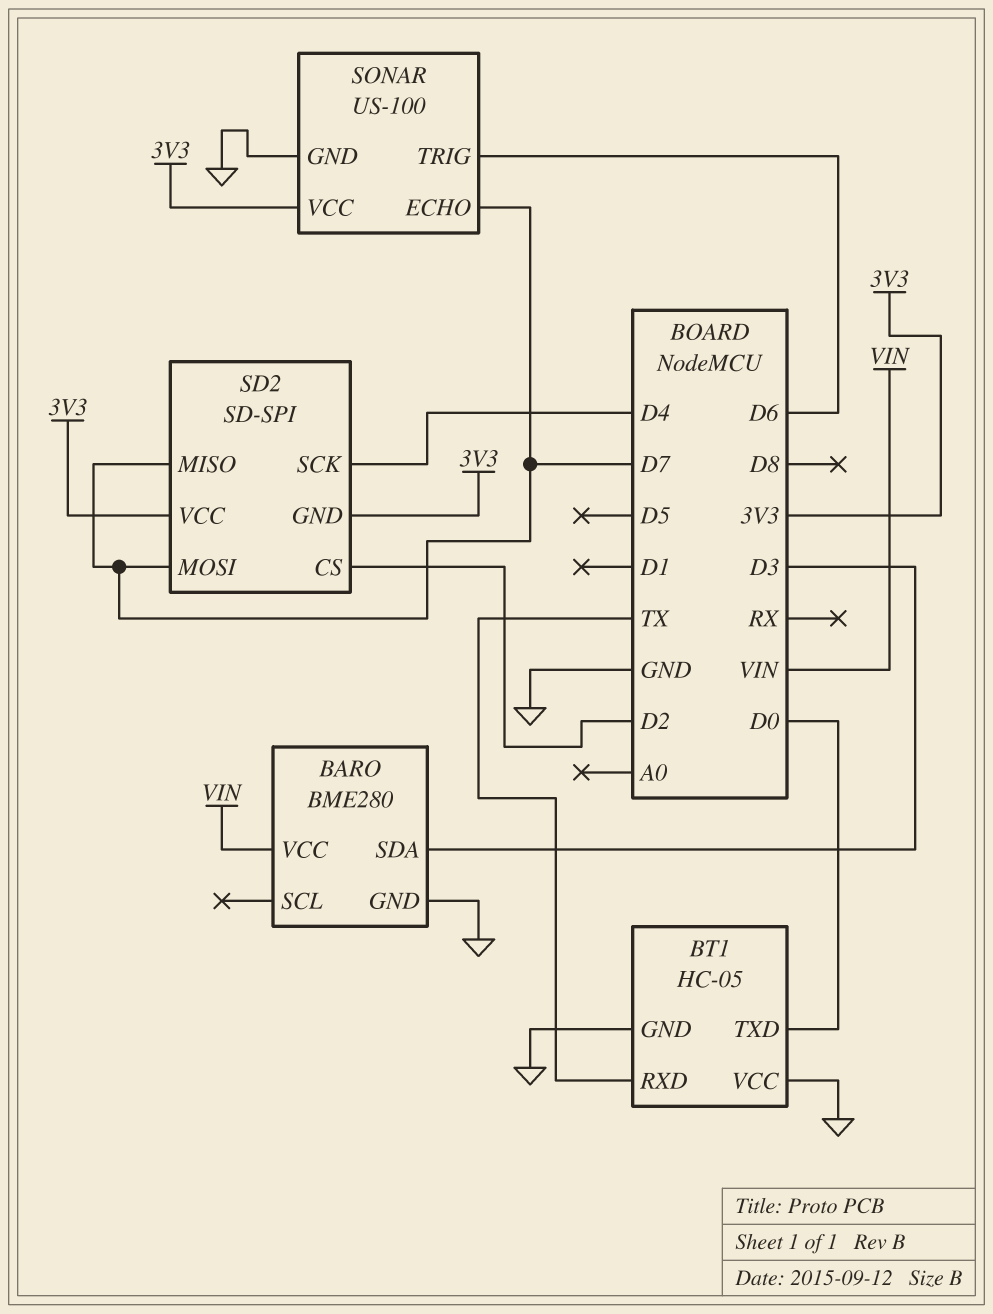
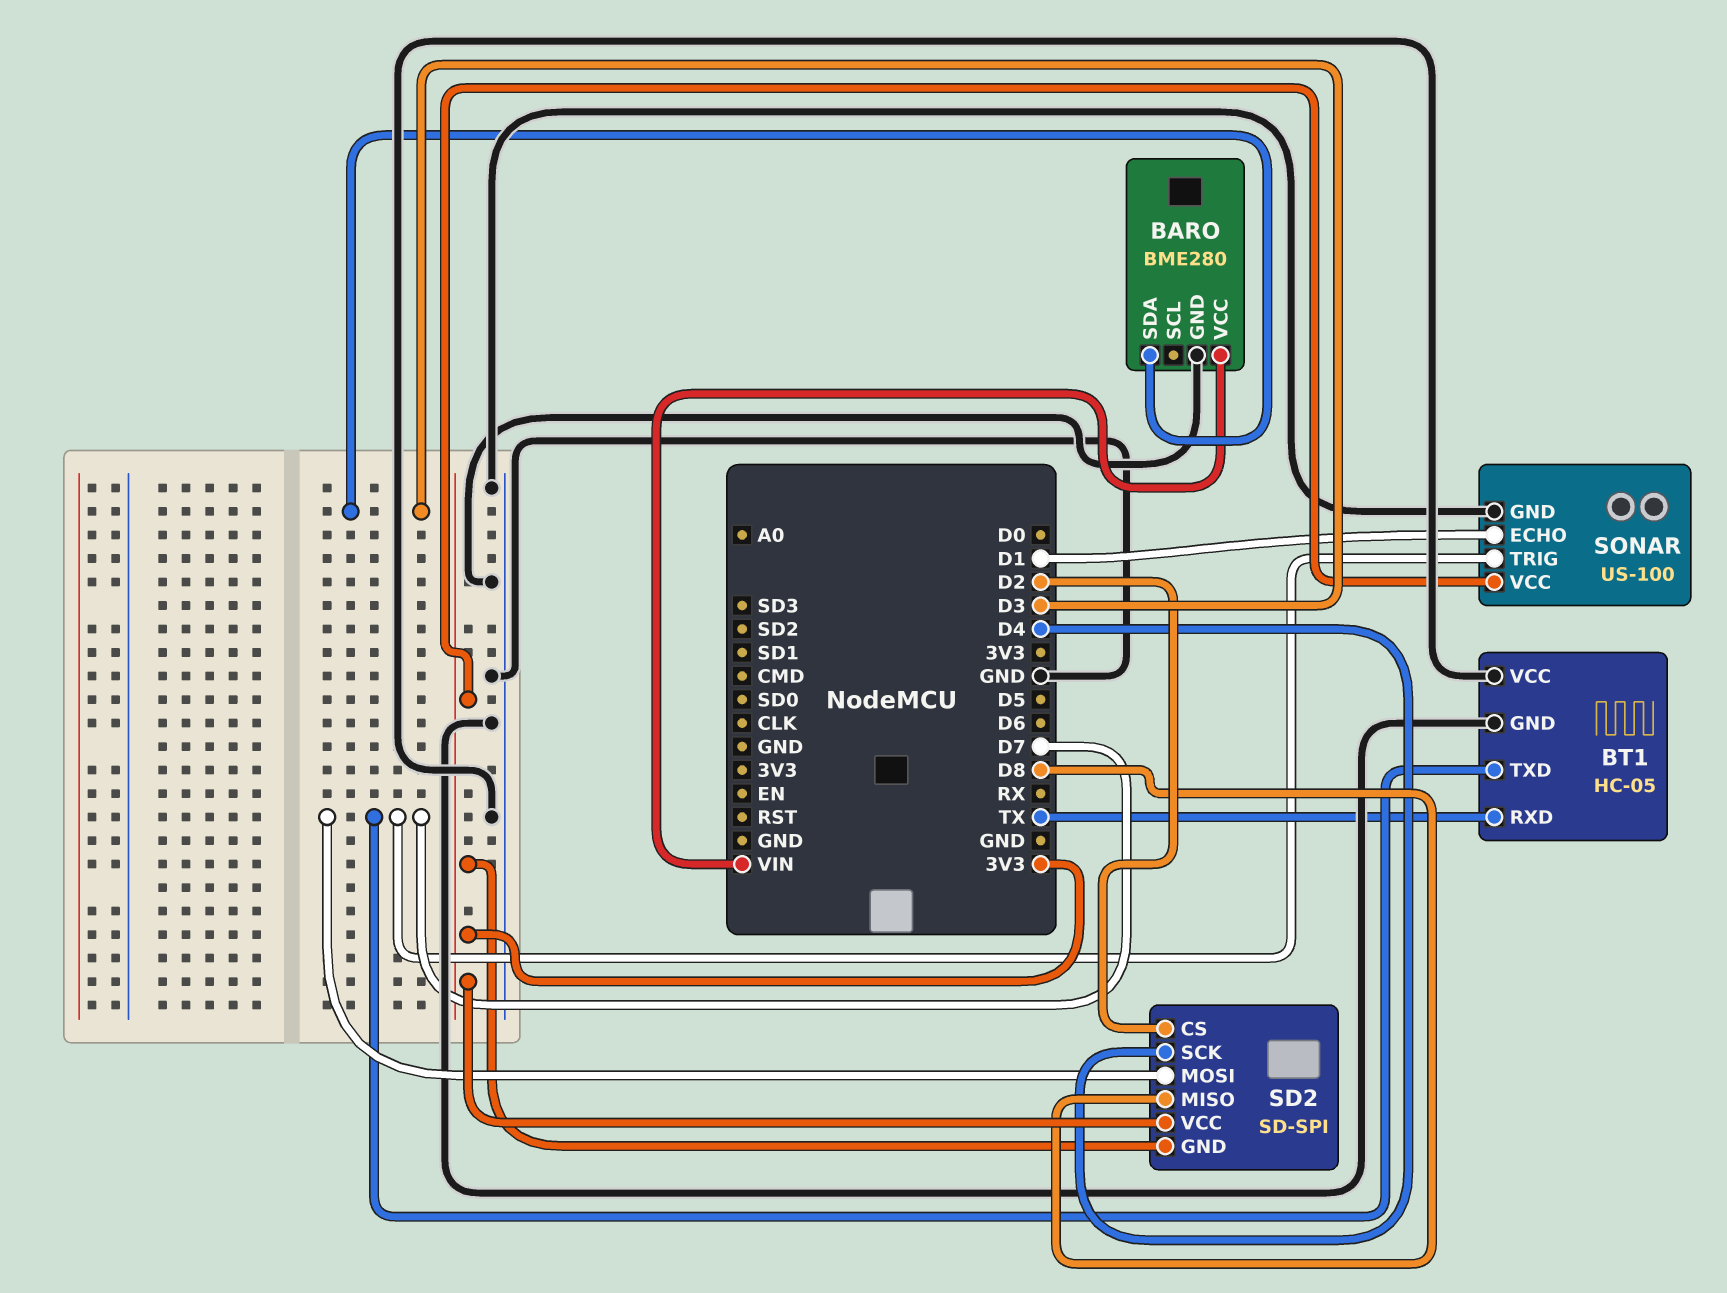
BT1 pin TXD: D0 -> D7
SD2 pin MISO: D7 -> D8
SONAR pin ECHO: D7 -> D1
SONAR pin TRIG: D6 -> D7

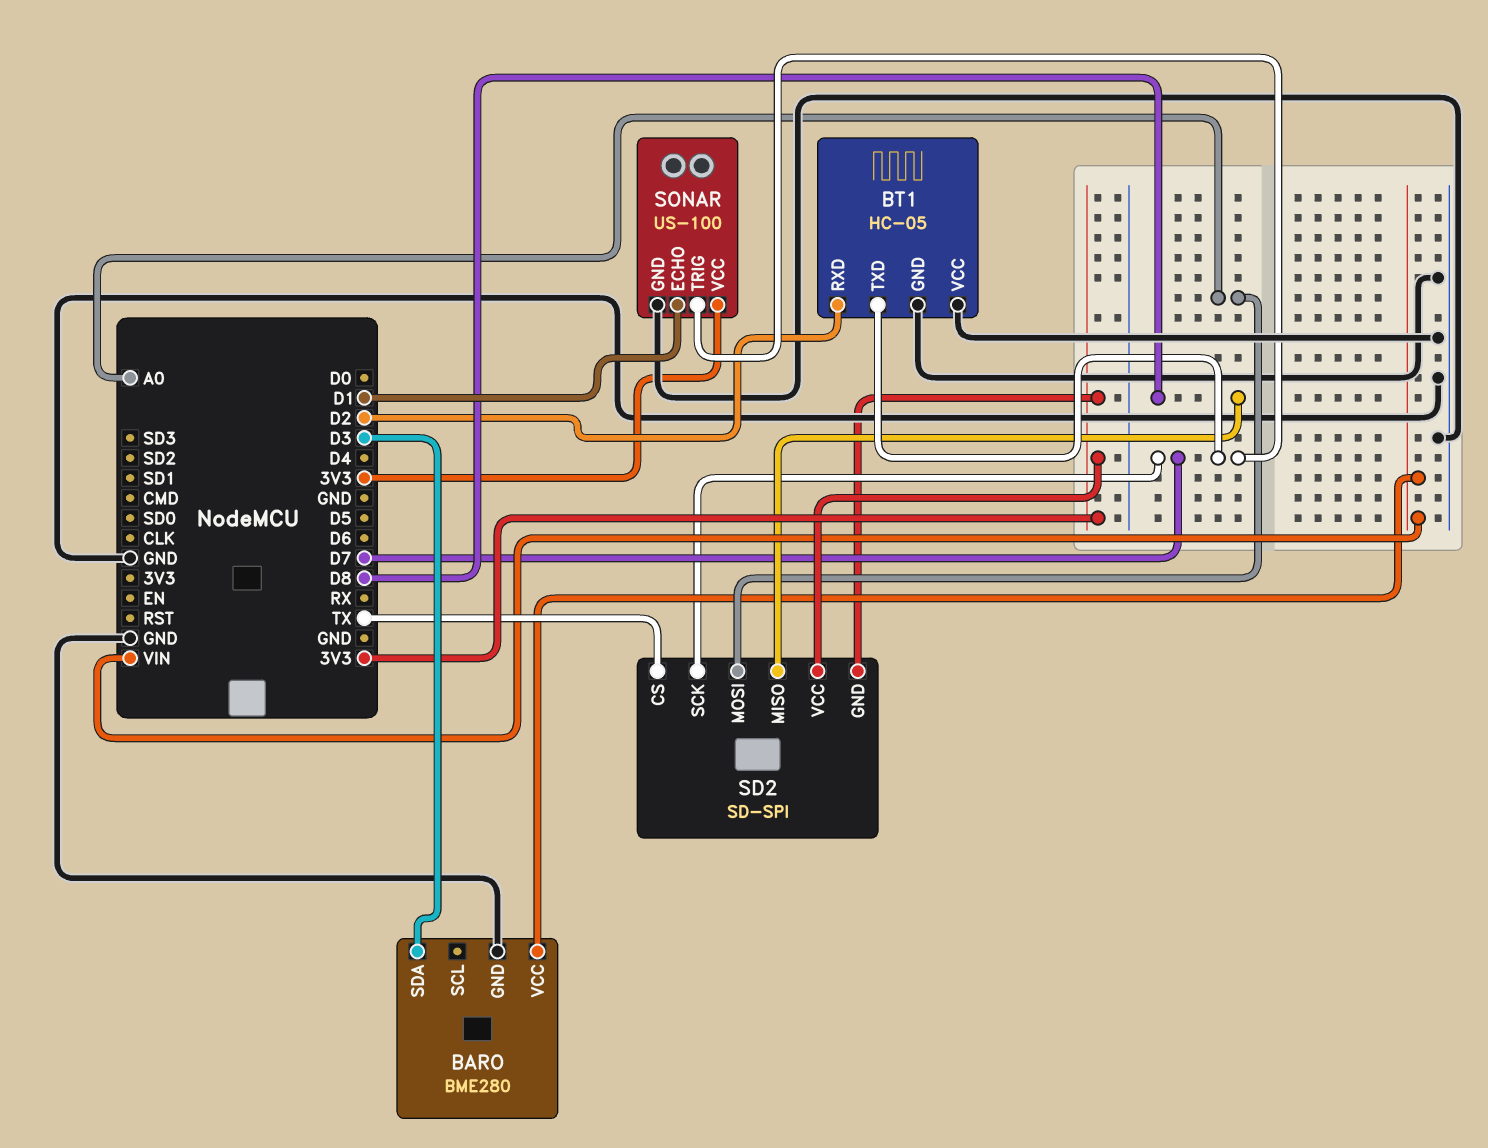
BT1 pin RXD: TX -> D2
SD2 pin CS: D2 -> TX
SD2 pin MOSI: D7 -> A0
SD2 pin SCK: D4 -> D7

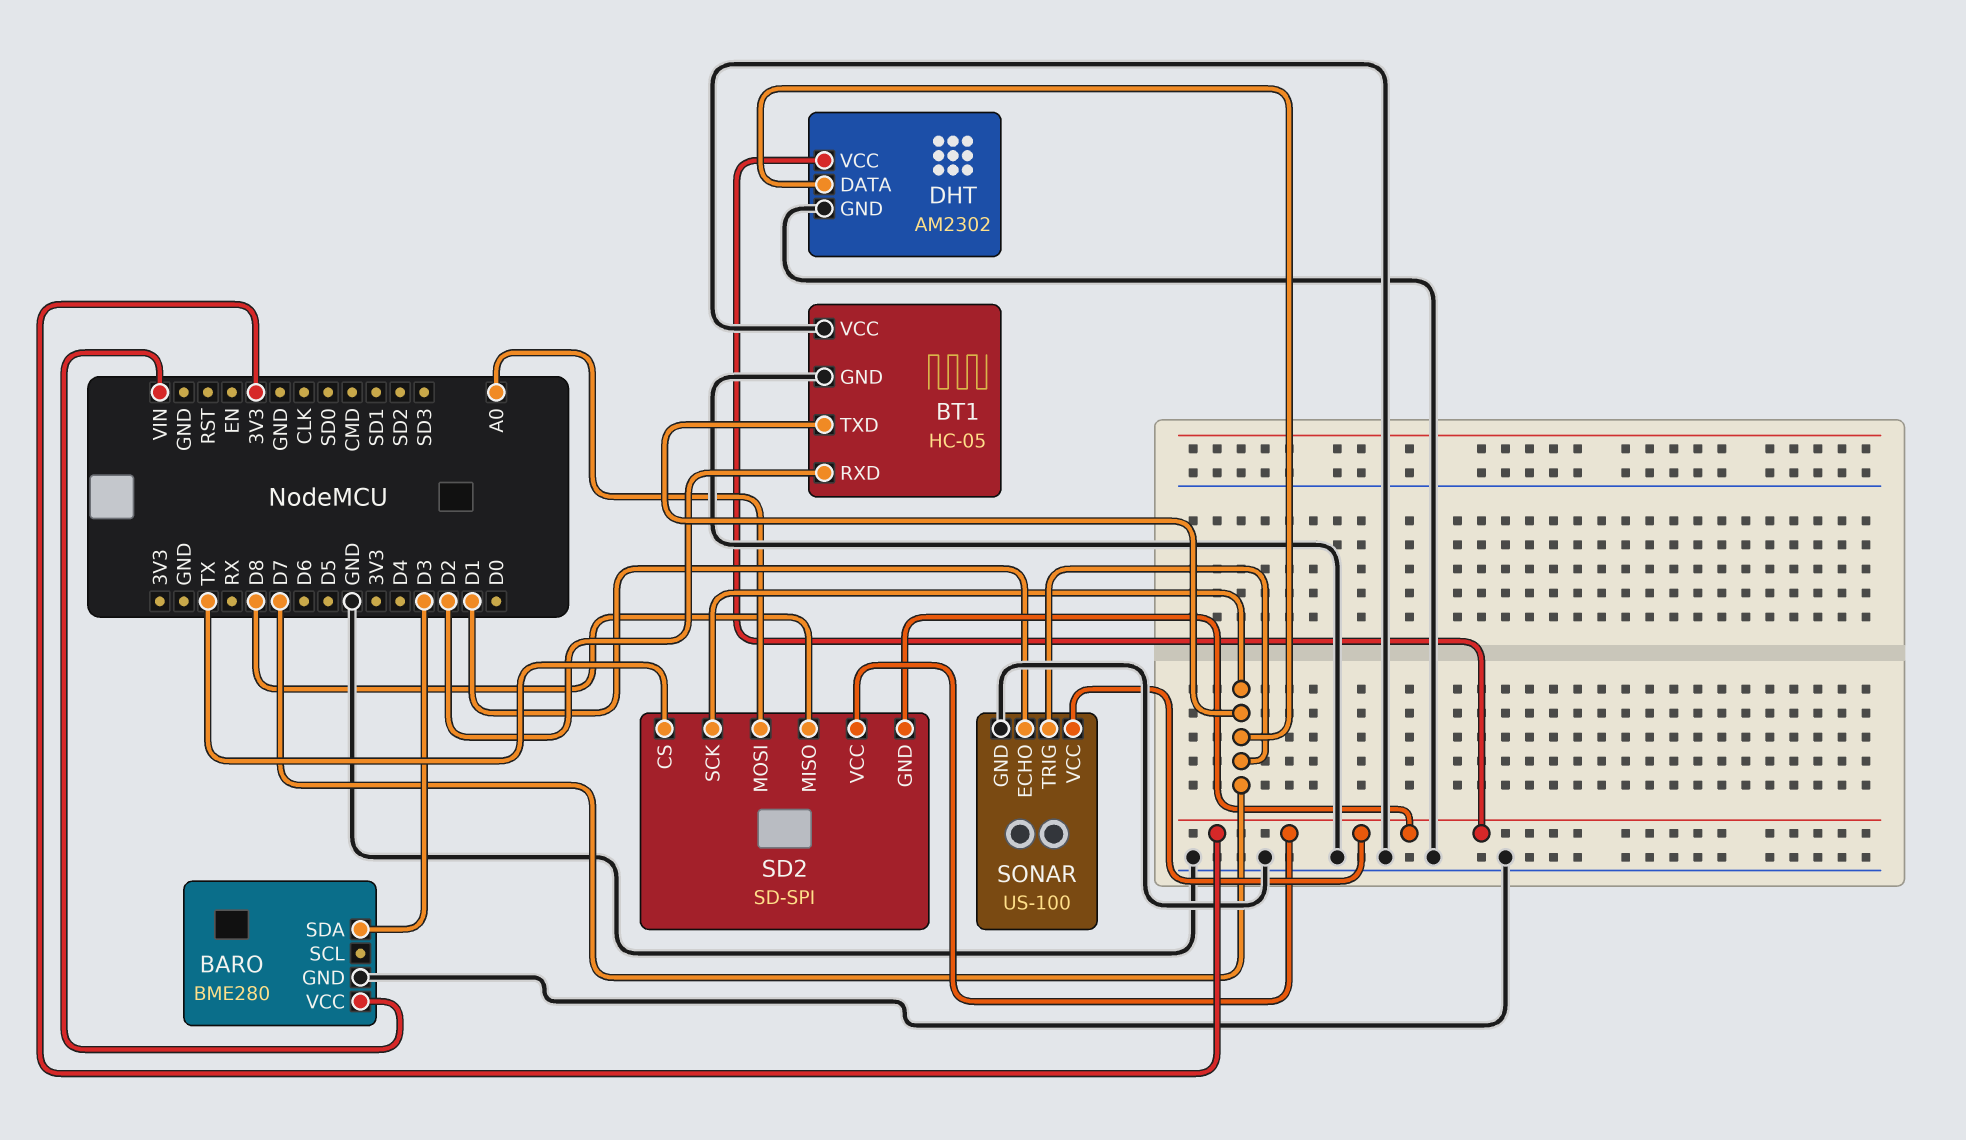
DHT: none -> AM2302
DHT pin DATA: none -> D7
DHT pin GND: none -> GND
DHT pin VCC: none -> 3V3

